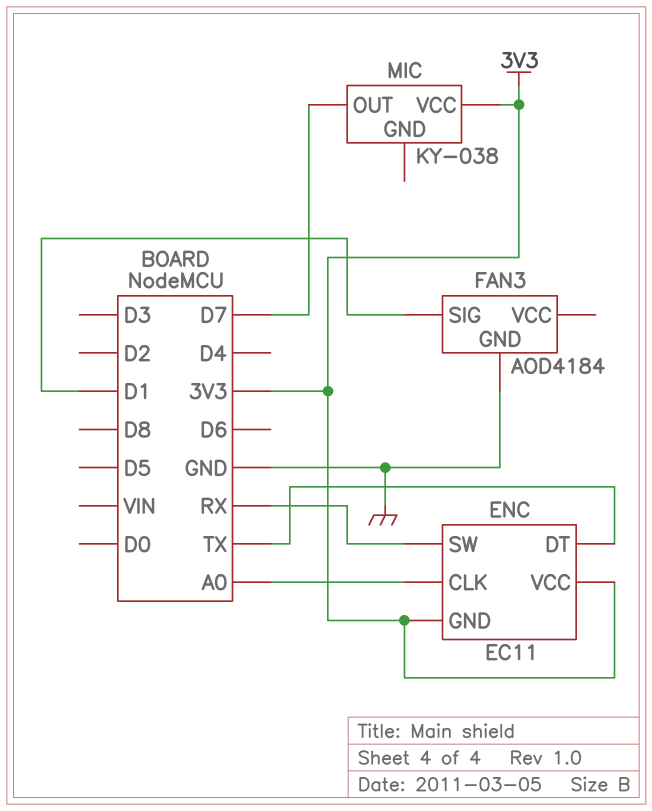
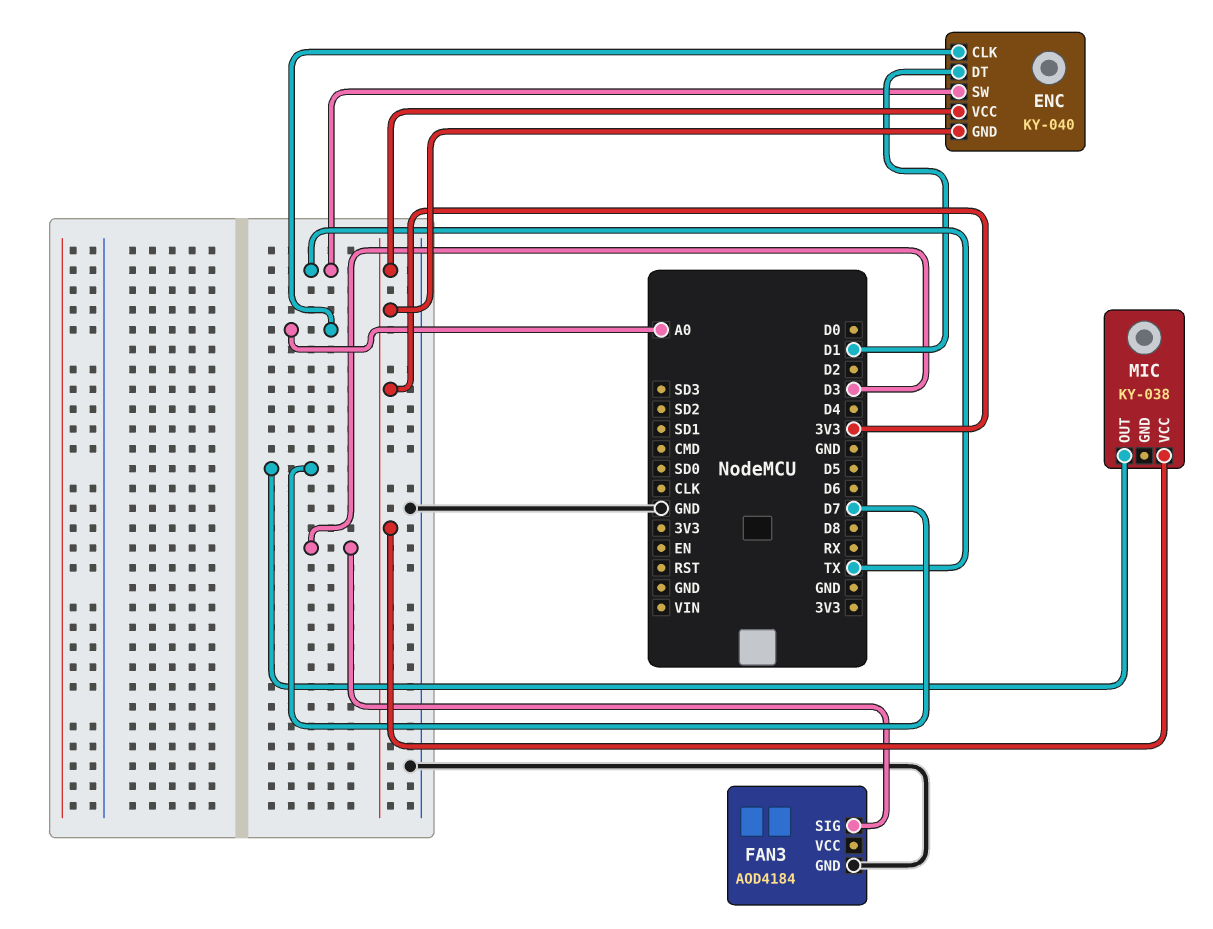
ENC: EC11 -> KY-040
ENC pin DT: TX -> D1
ENC pin SW: RX -> TX
FAN3 pin SIG: D1 -> D3

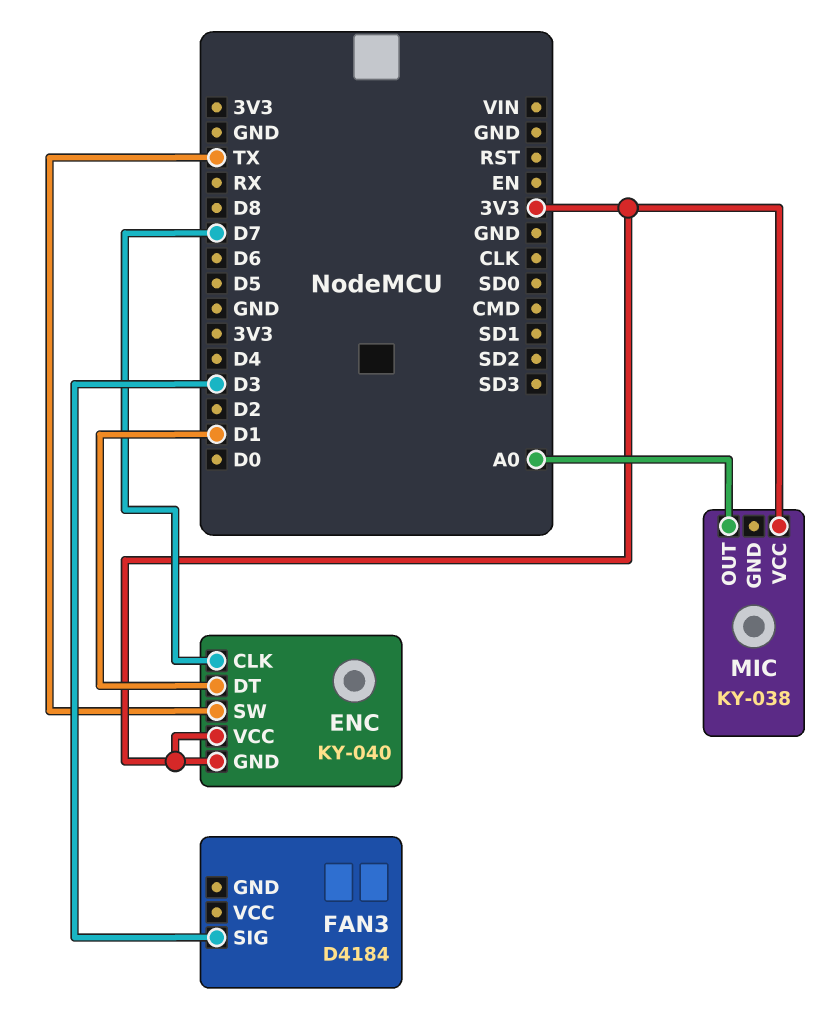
ENC pin CLK: A0 -> D7
FAN3: AOD4184 -> D4184
FAN3 pin GND: GND -> none
MIC pin OUT: D7 -> A0

